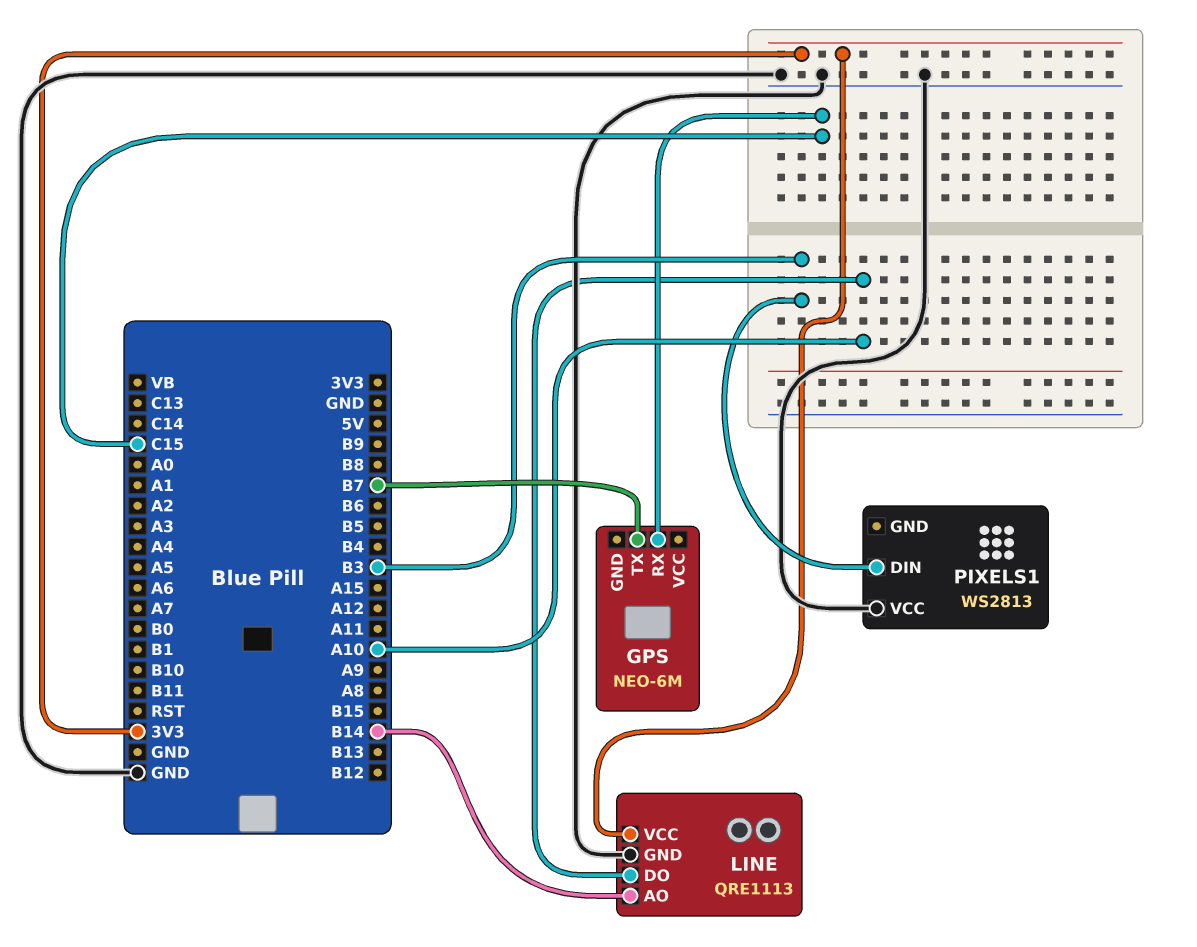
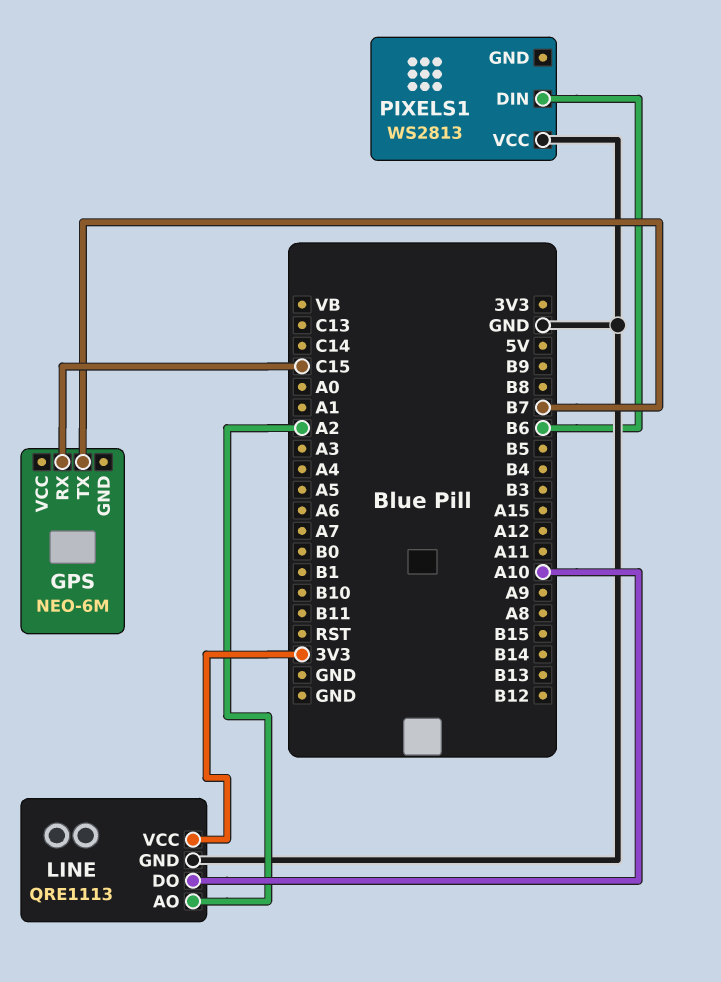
LINE pin AO: B14 -> A2
PIXELS1 pin DIN: B3 -> B6

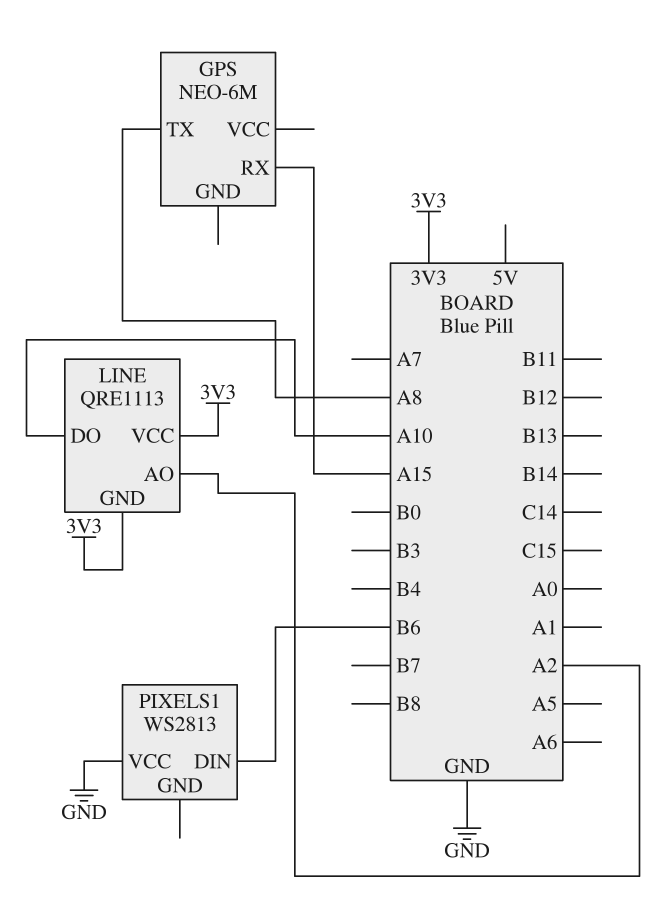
GPS pin RX: C15 -> A15
GPS pin TX: B7 -> A8
LINE pin GND: GND -> 3V3

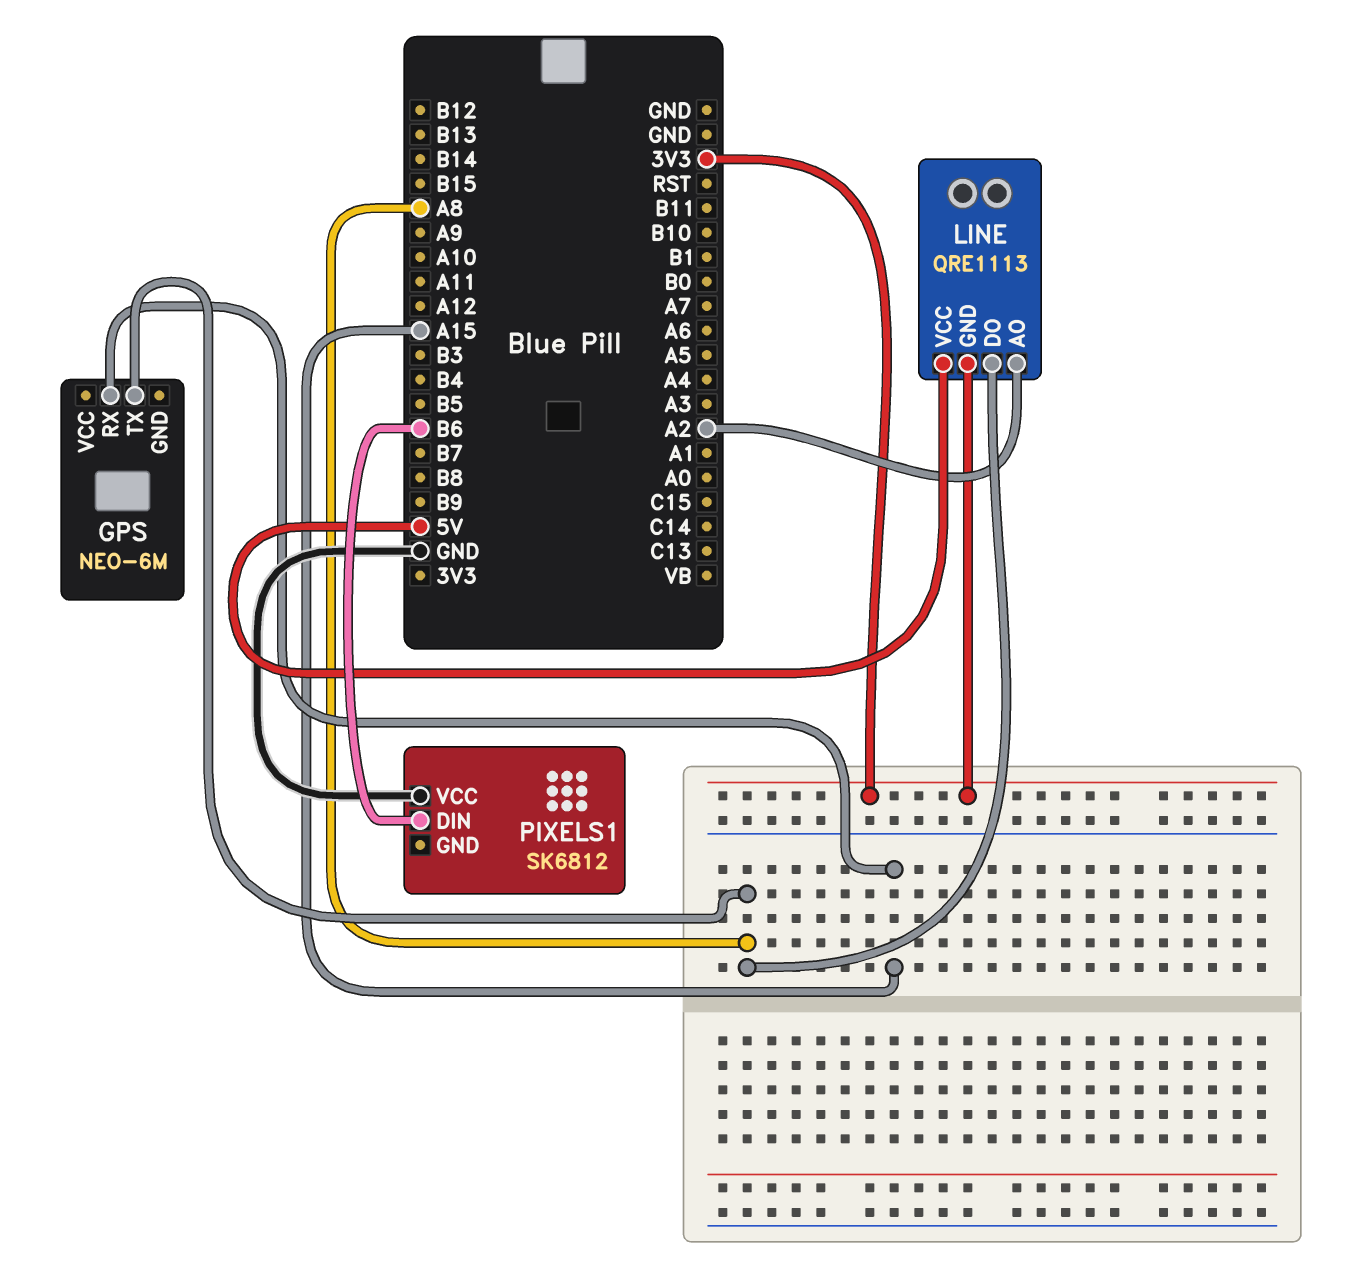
LINE pin DO: A10 -> A8
LINE pin VCC: 3V3 -> 5V
PIXELS1: WS2813 -> SK6812

